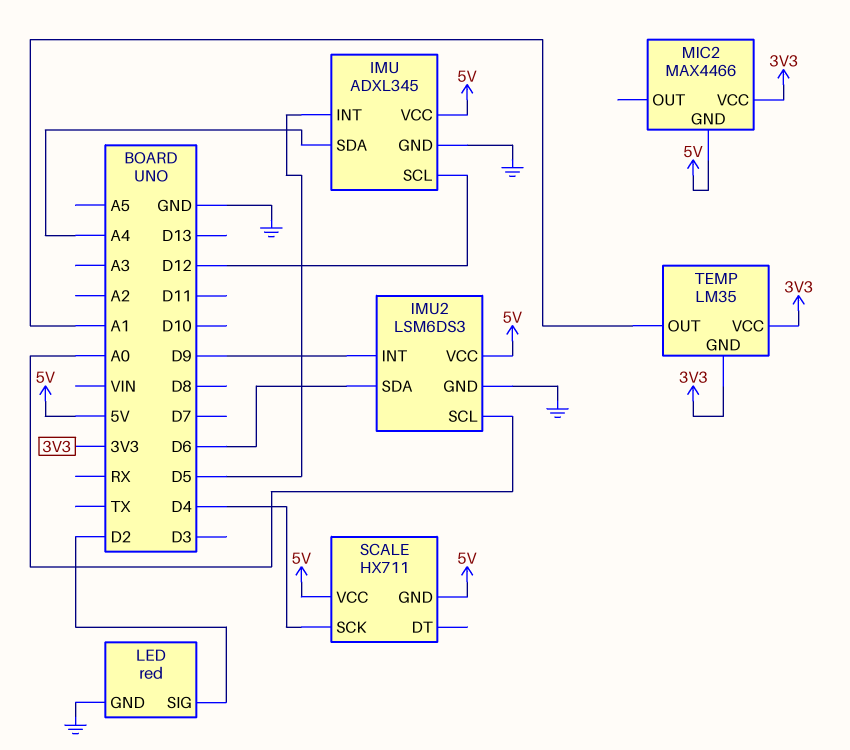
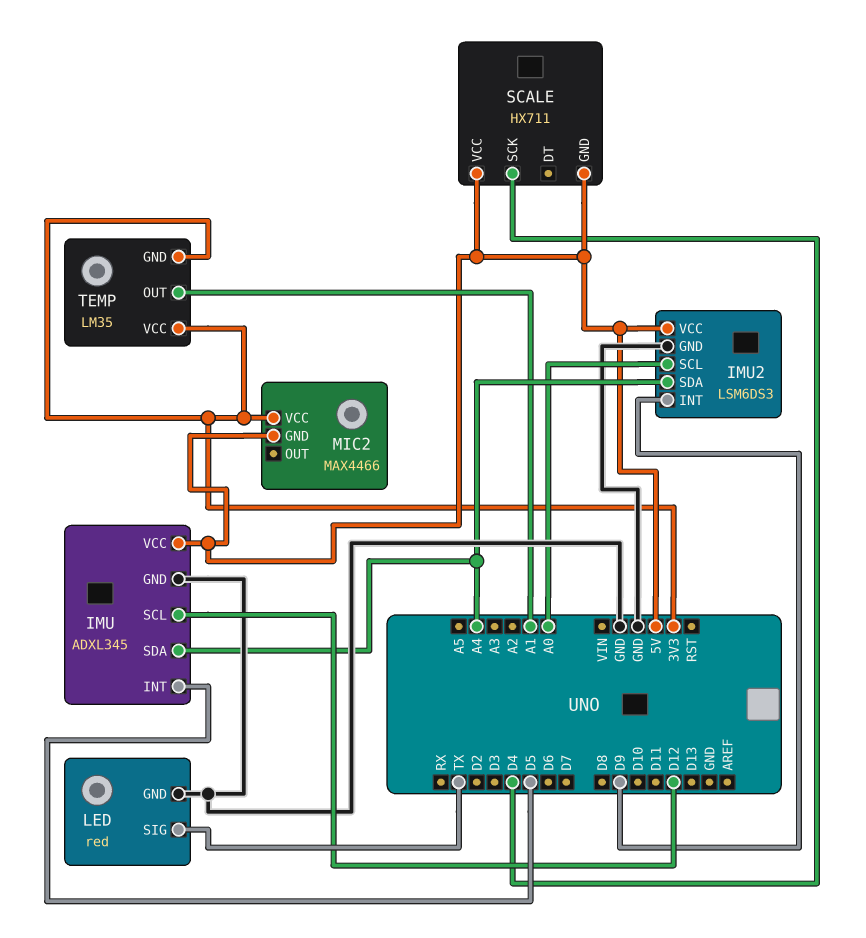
IMU2 pin SDA: D6 -> A4
LED pin SIG: D2 -> TX

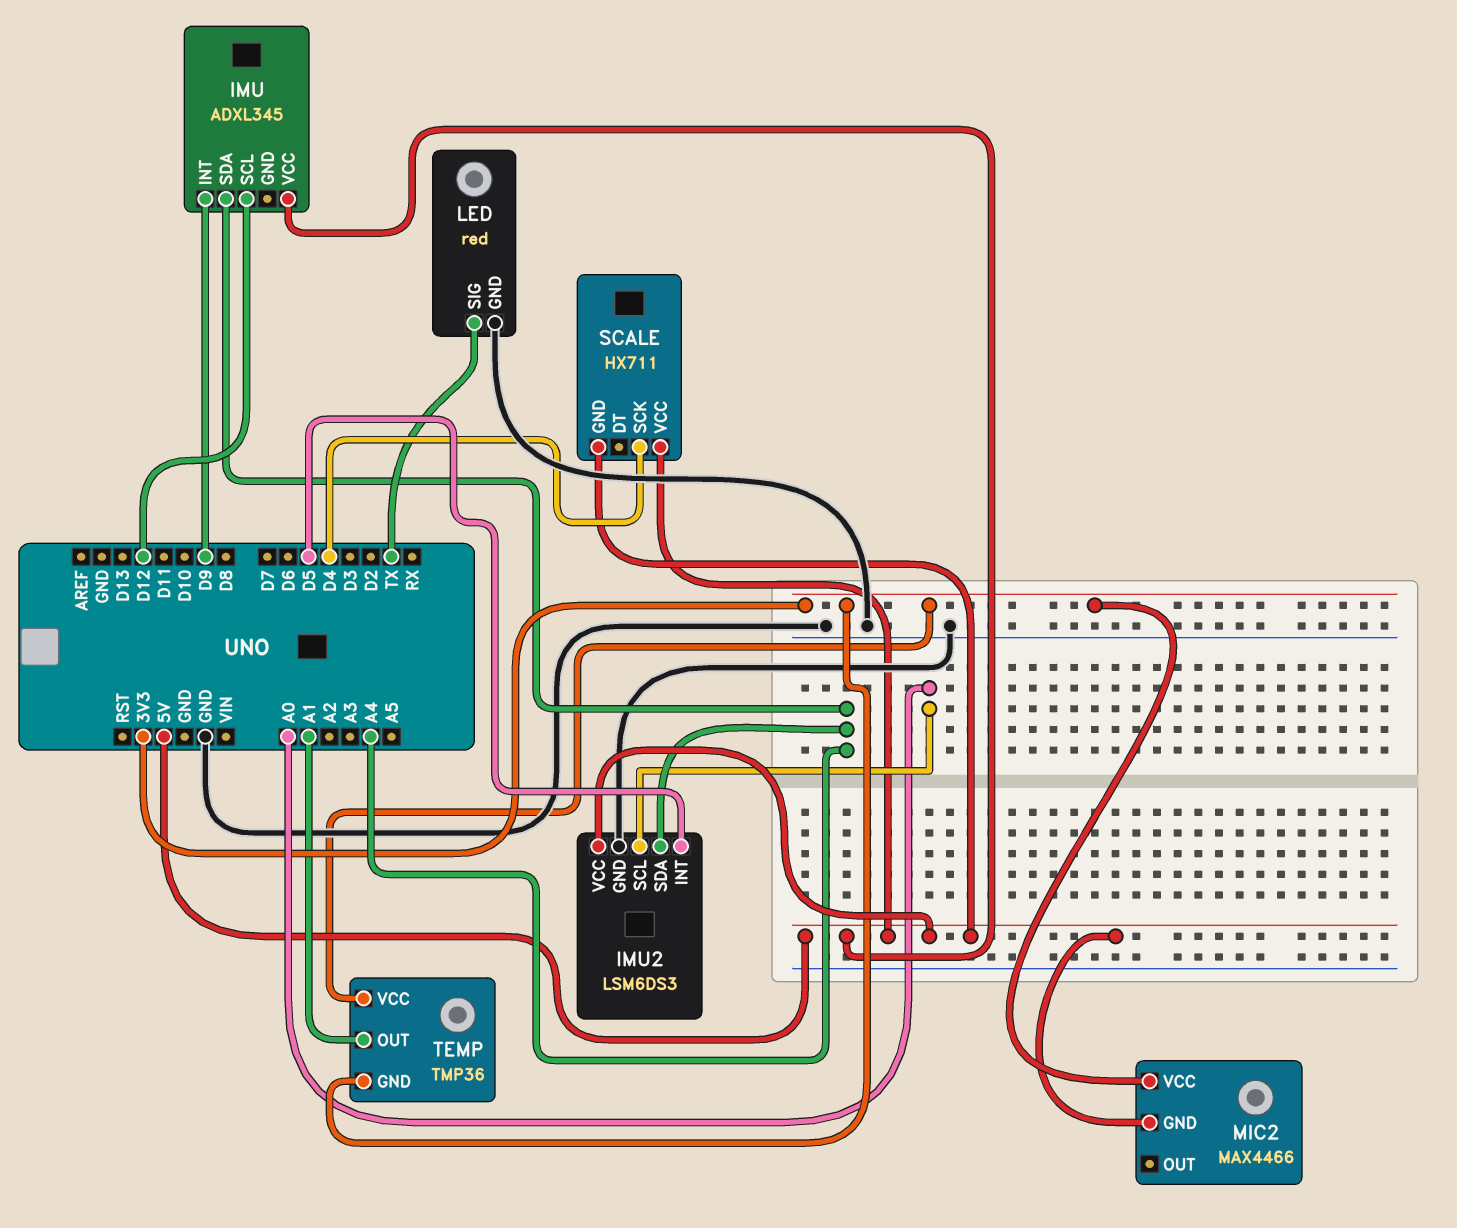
IMU pin GND: GND -> none
IMU pin INT: D5 -> D9
IMU2 pin INT: D9 -> D5
TEMP: LM35 -> TMP36

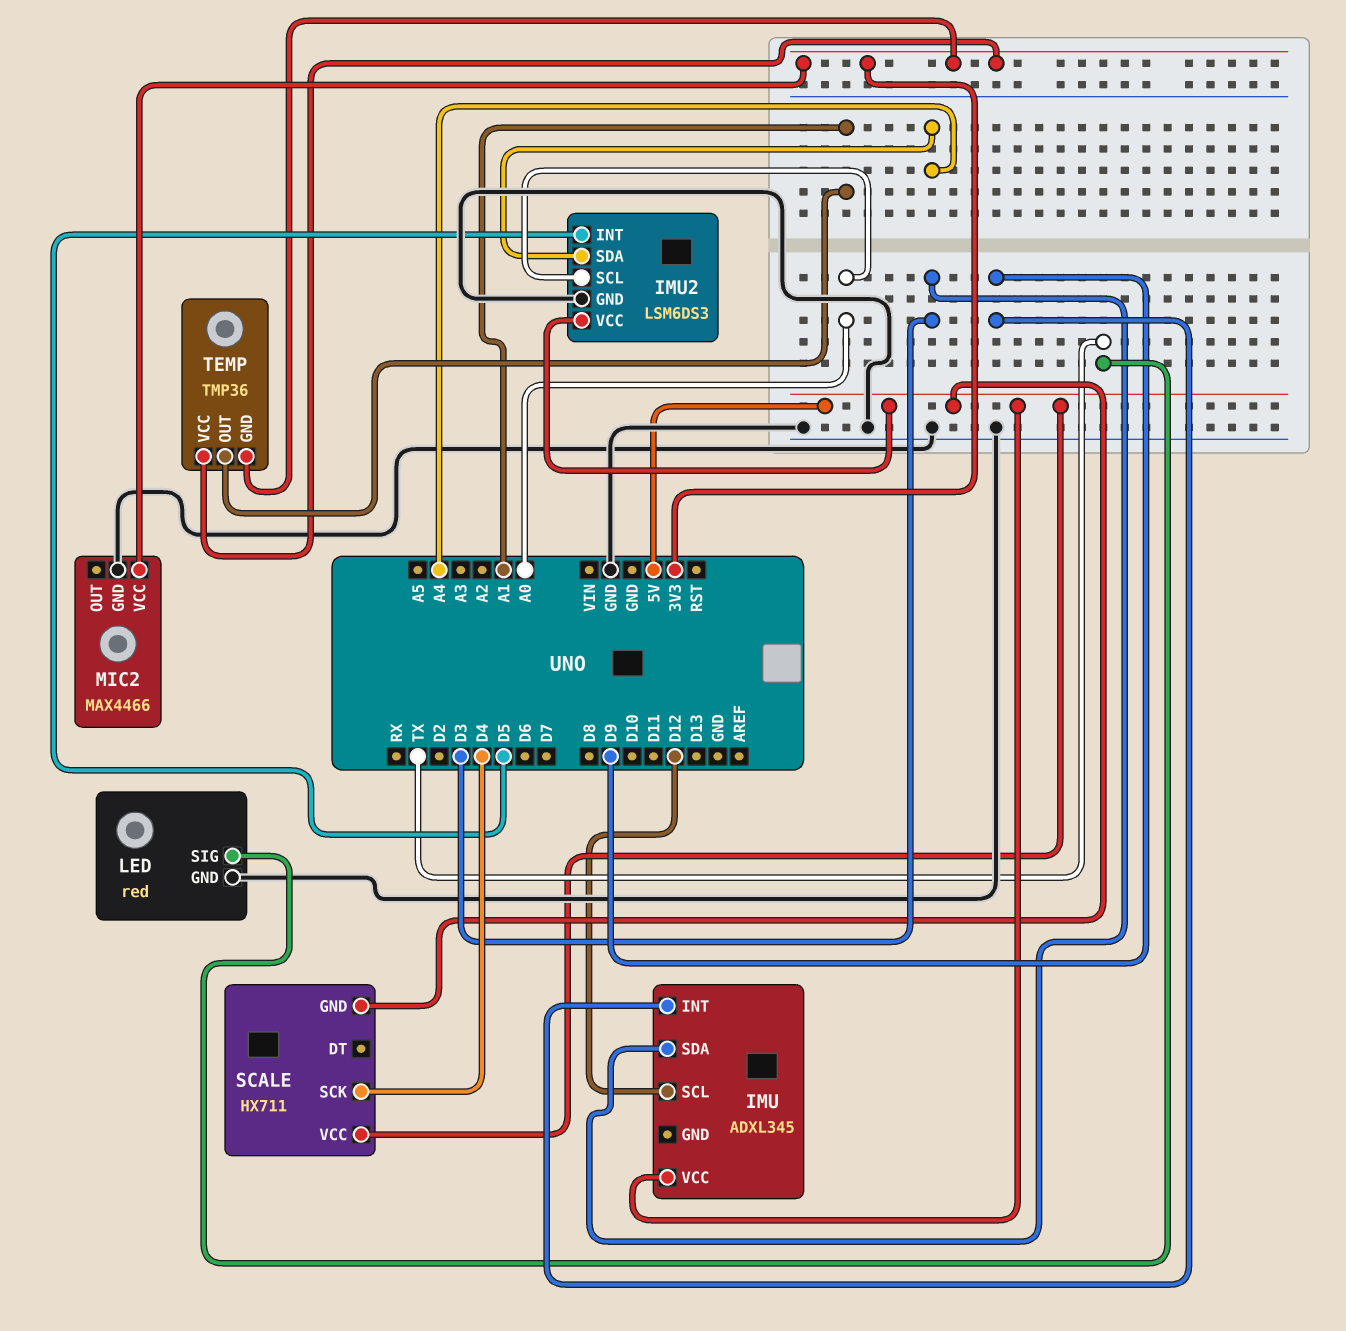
IMU pin SDA: A4 -> D3
MIC2 pin GND: 5V -> GND

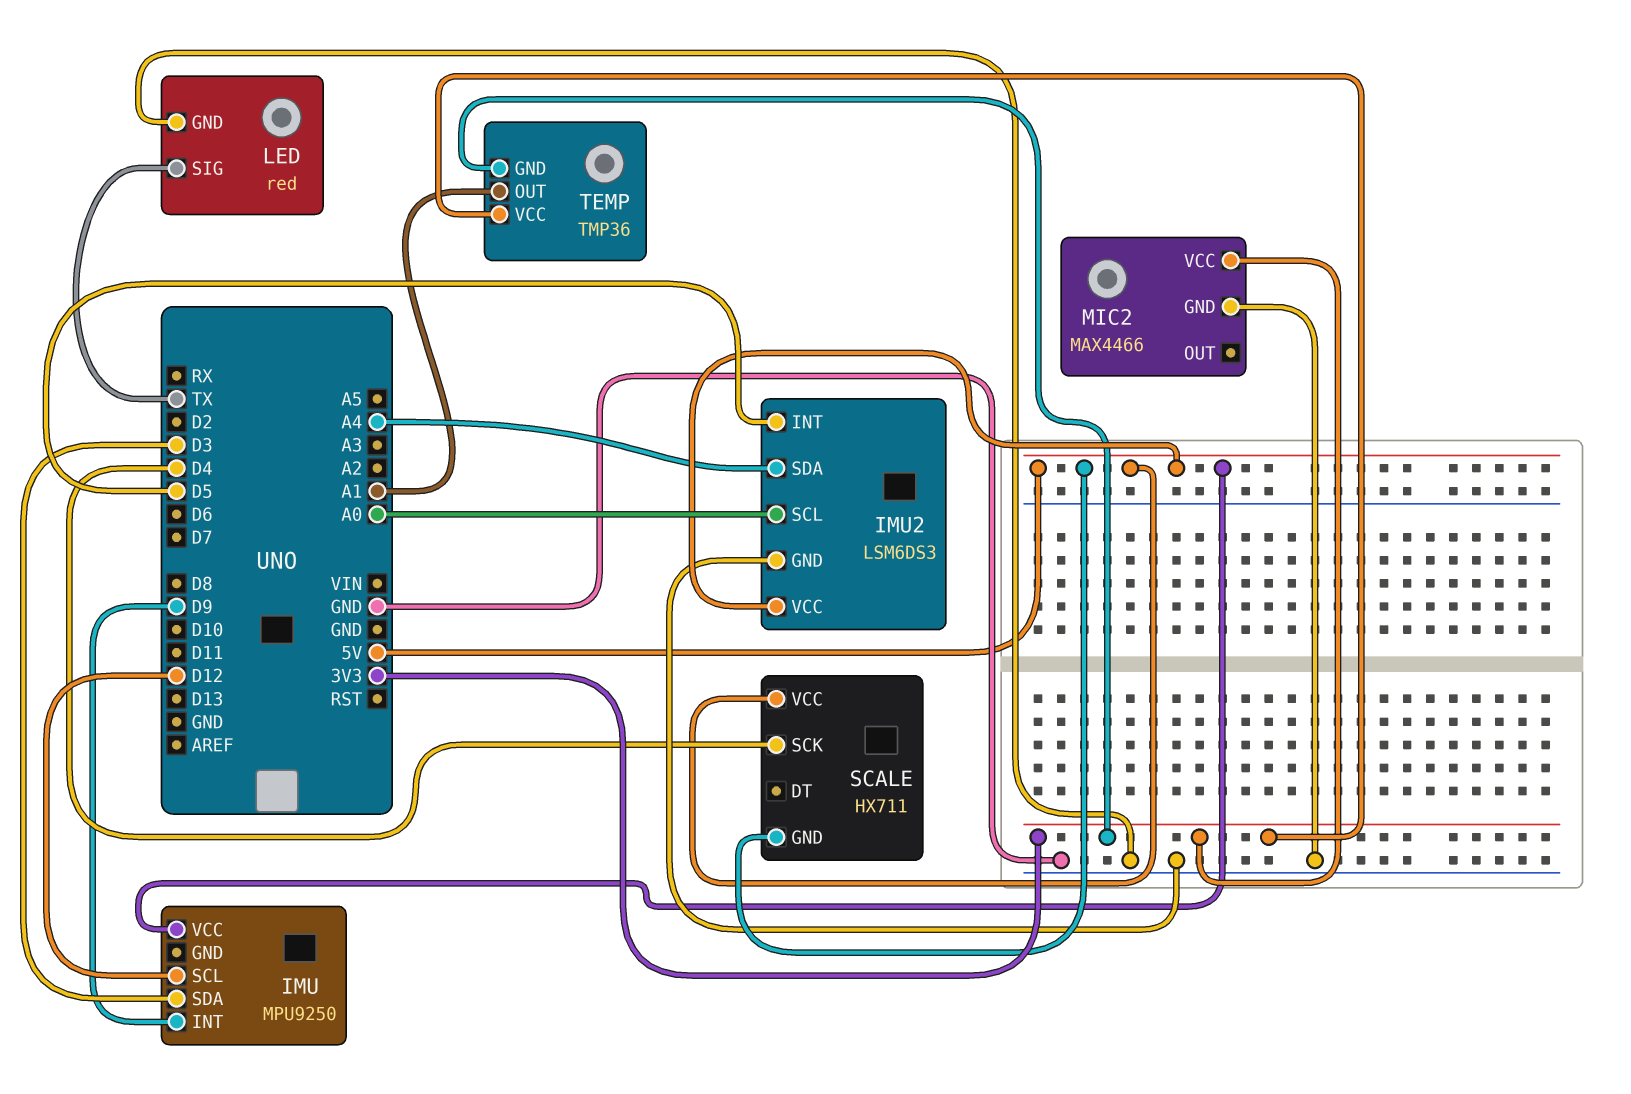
IMU: ADXL345 -> MPU9250

